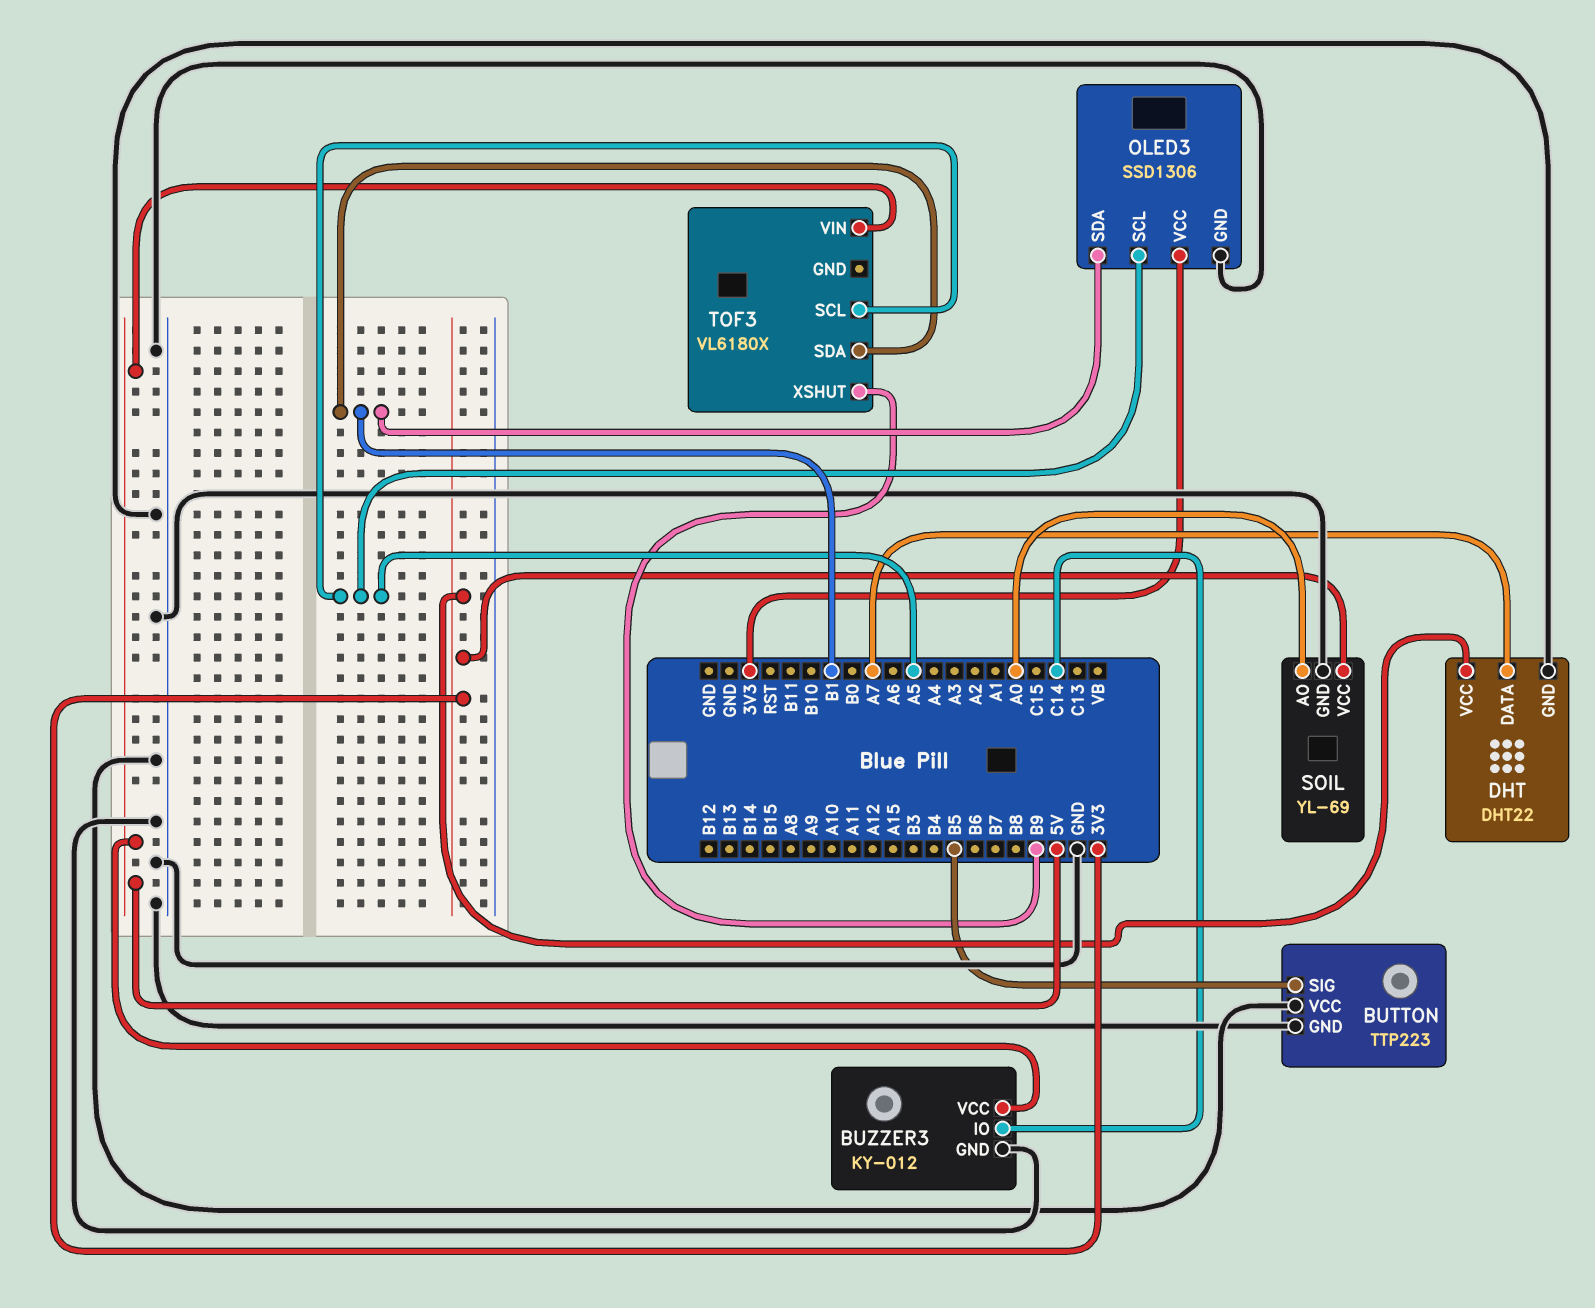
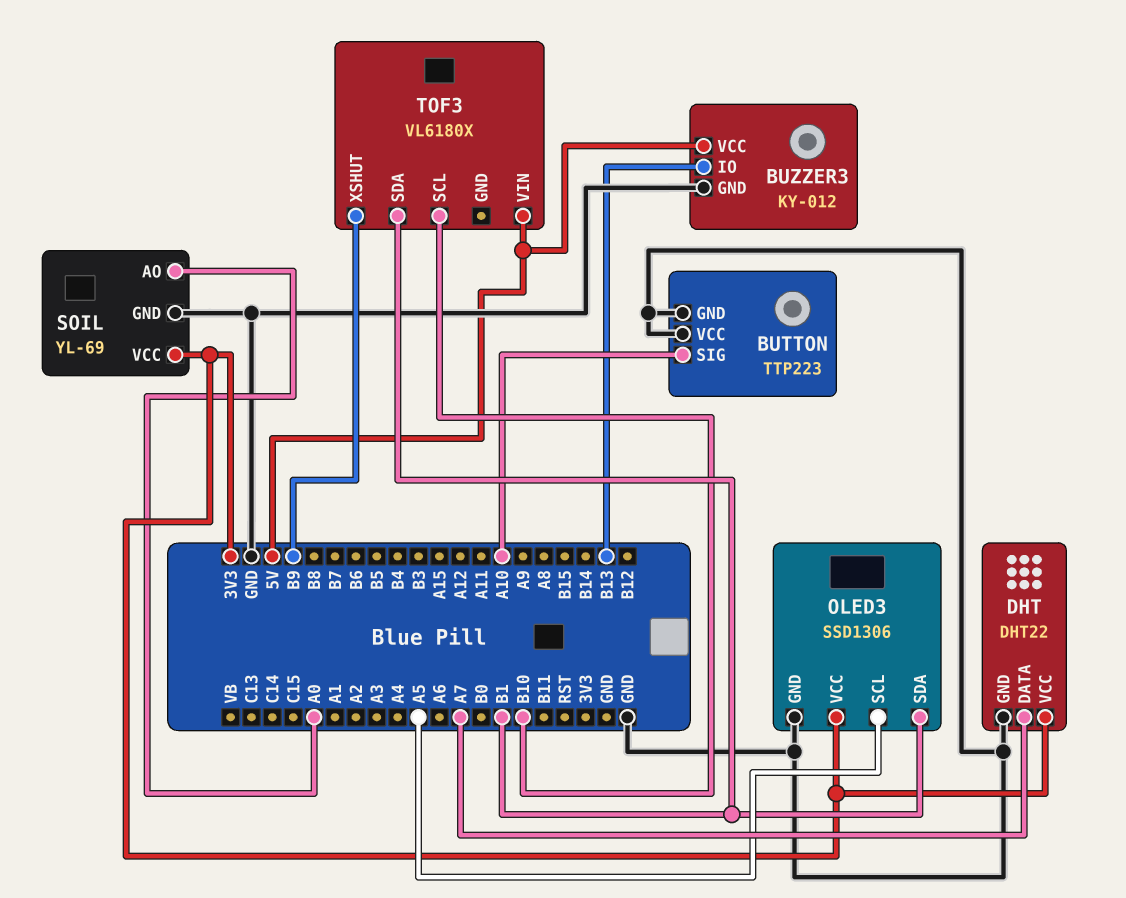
BUTTON pin SIG: B5 -> A10
BUZZER3 pin IO: C14 -> B13
TOF3 pin SCL: A5 -> B10

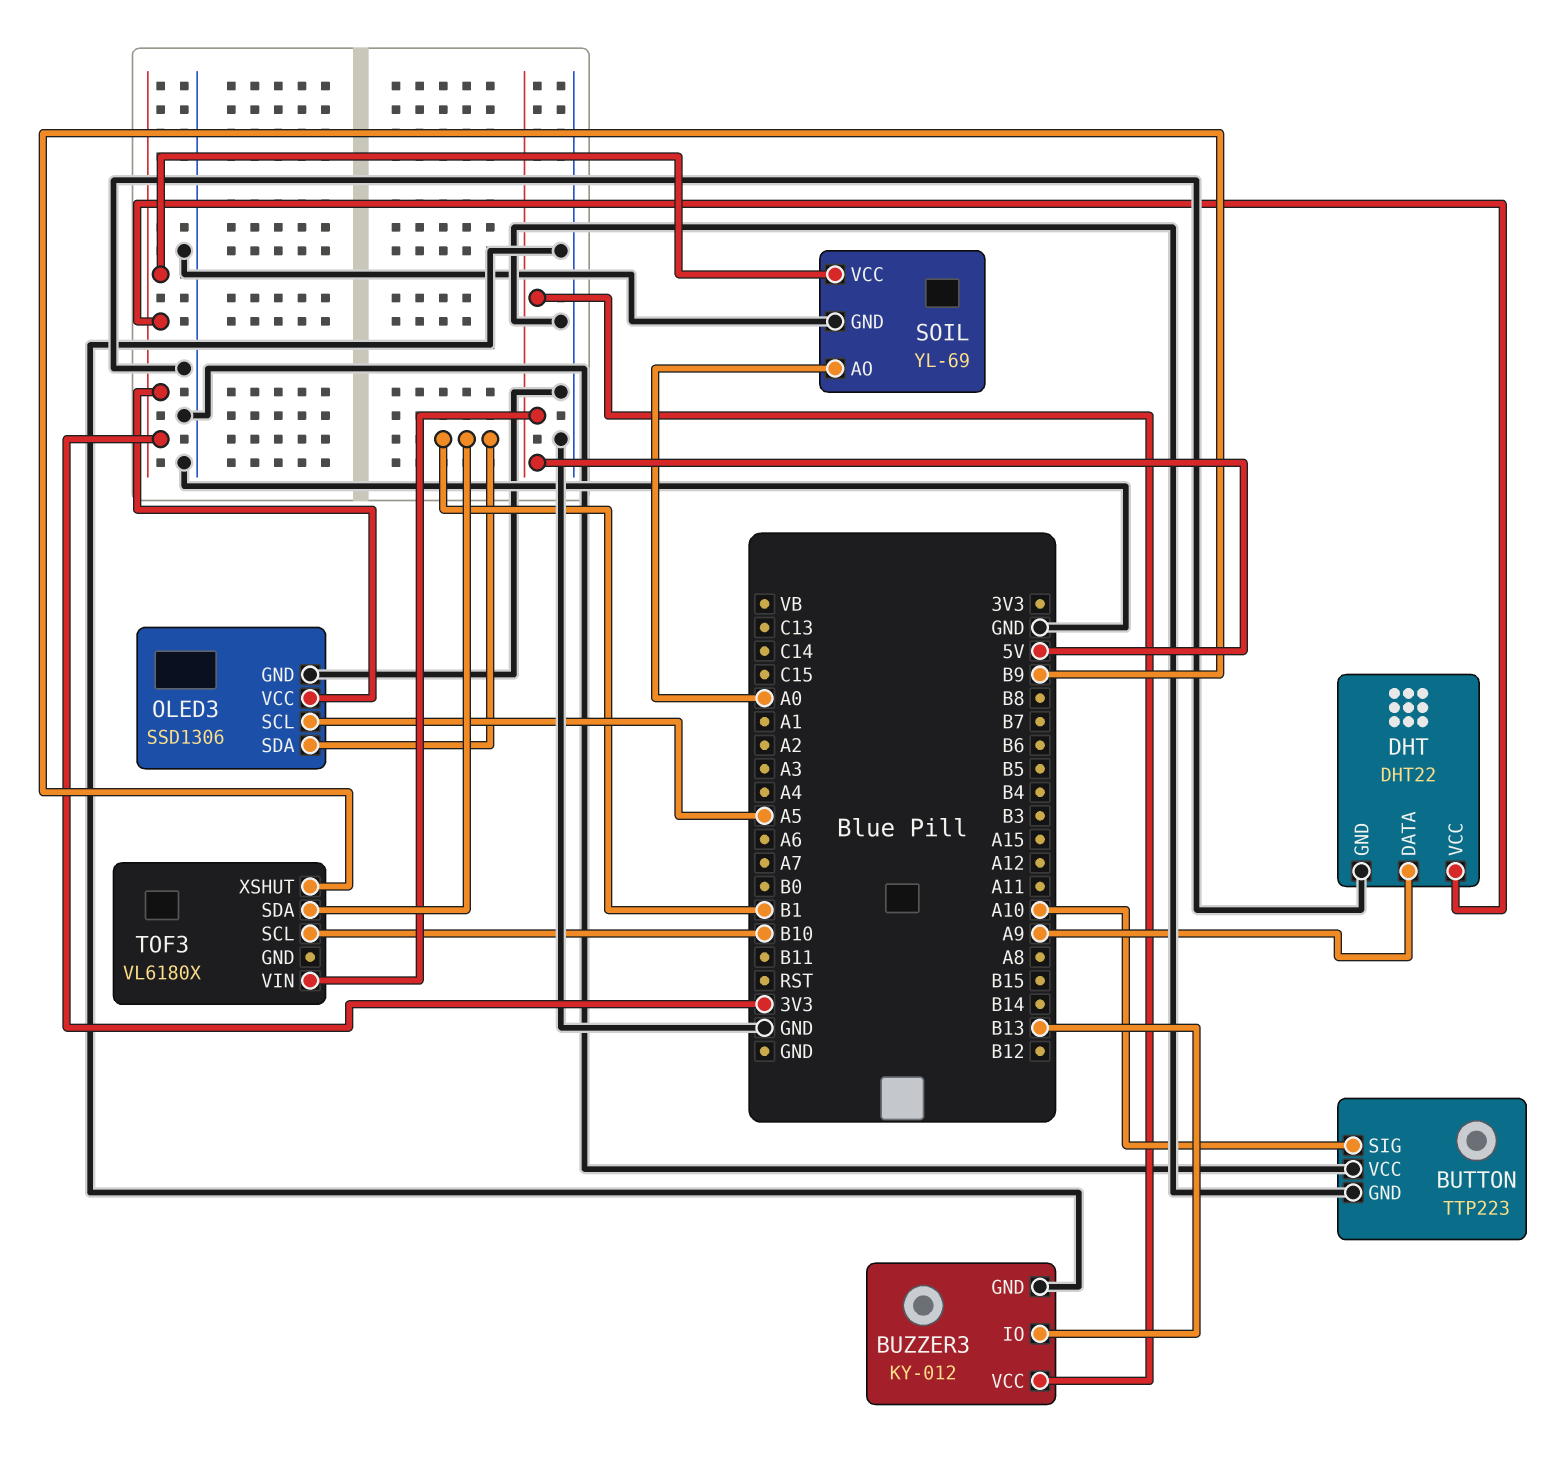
DHT pin DATA: A7 -> A9

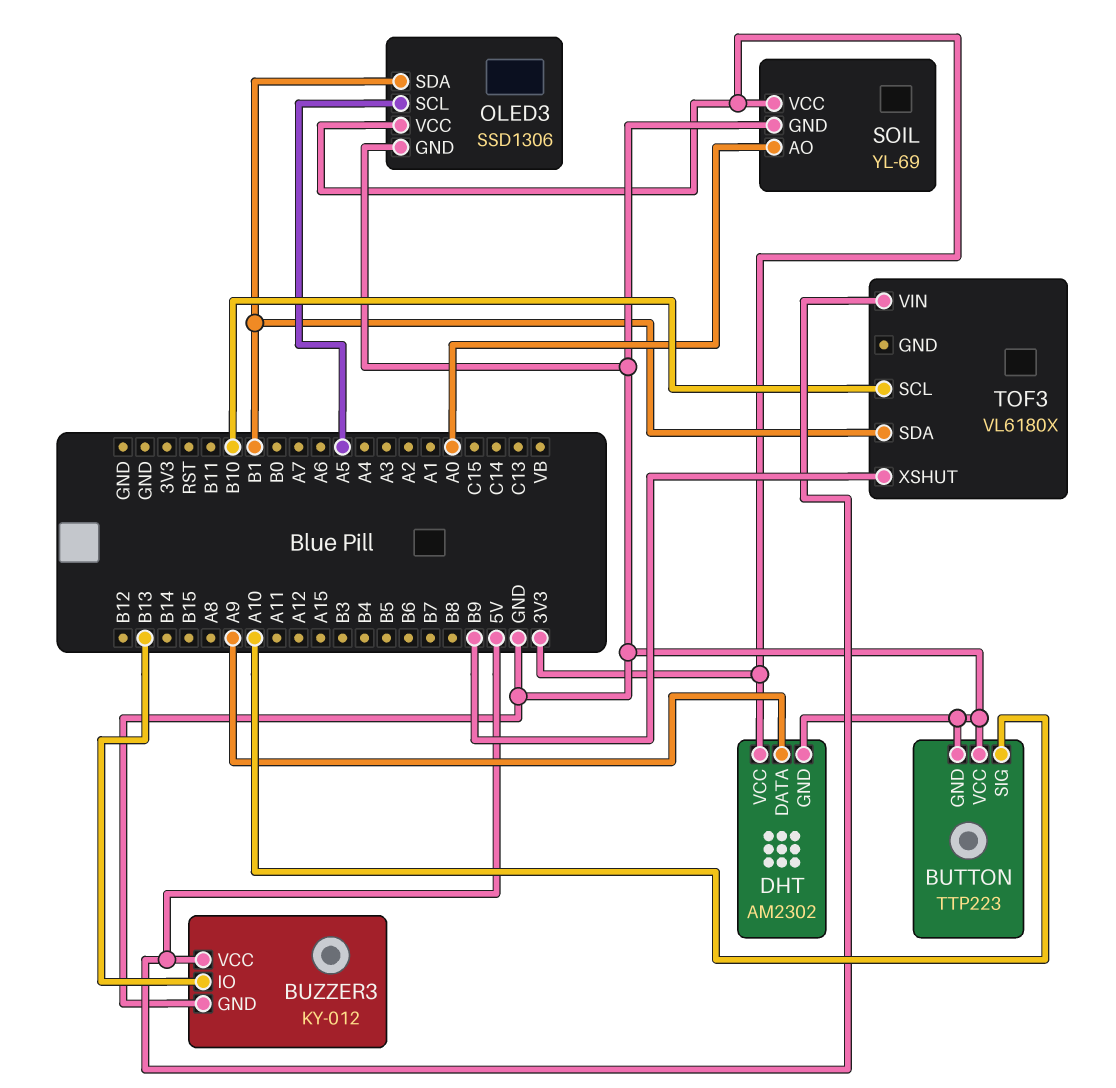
DHT: DHT22 -> AM2302

